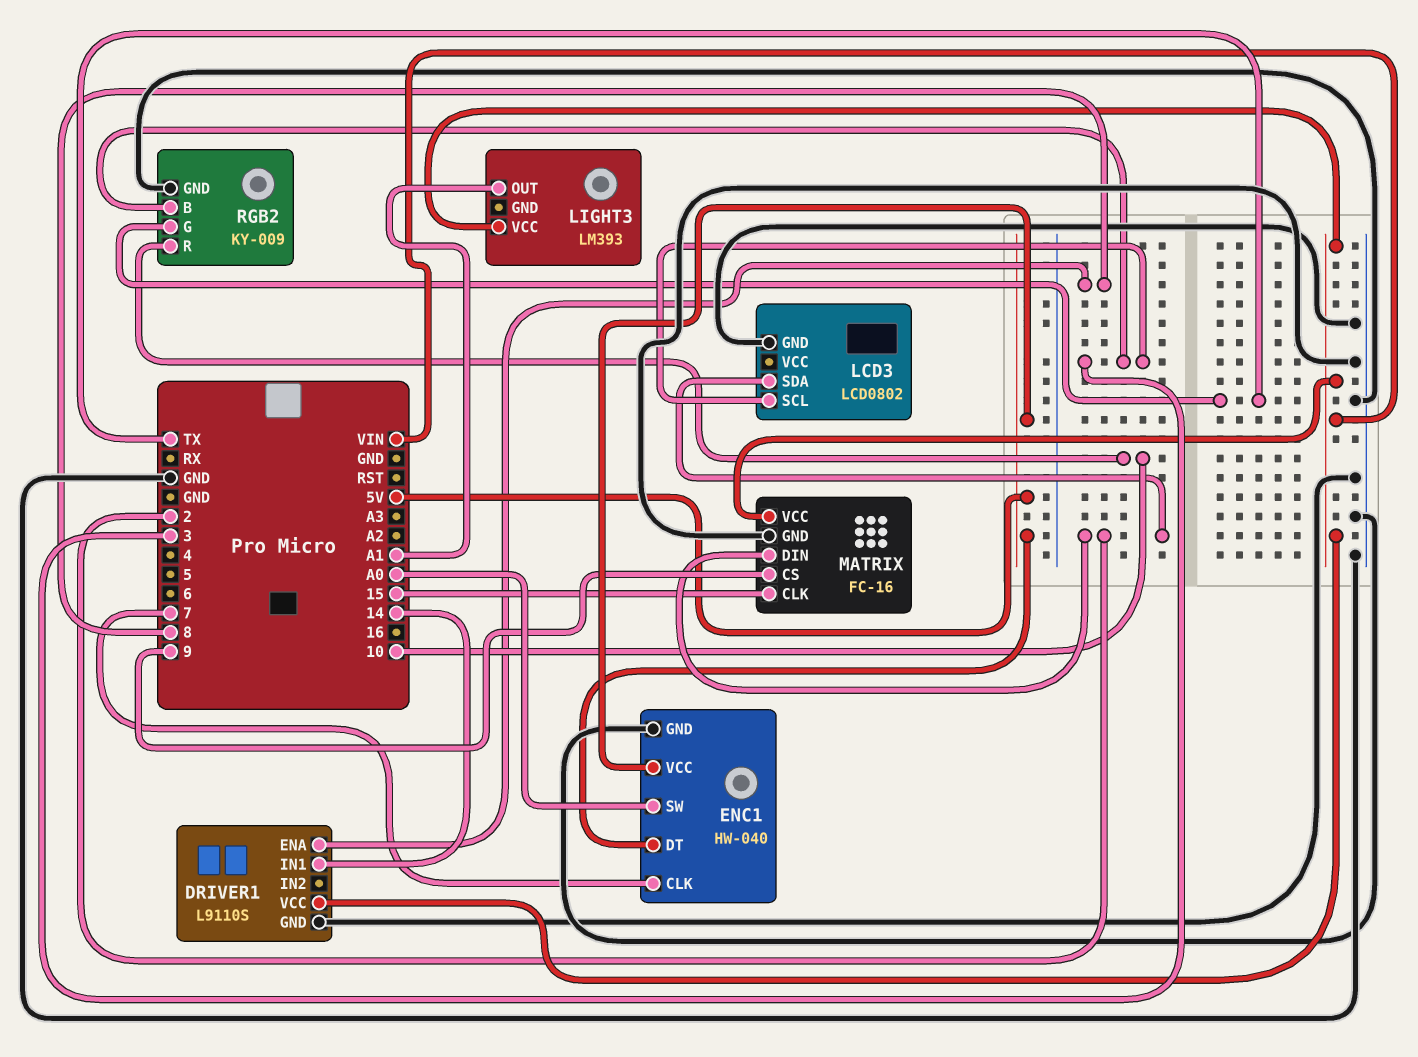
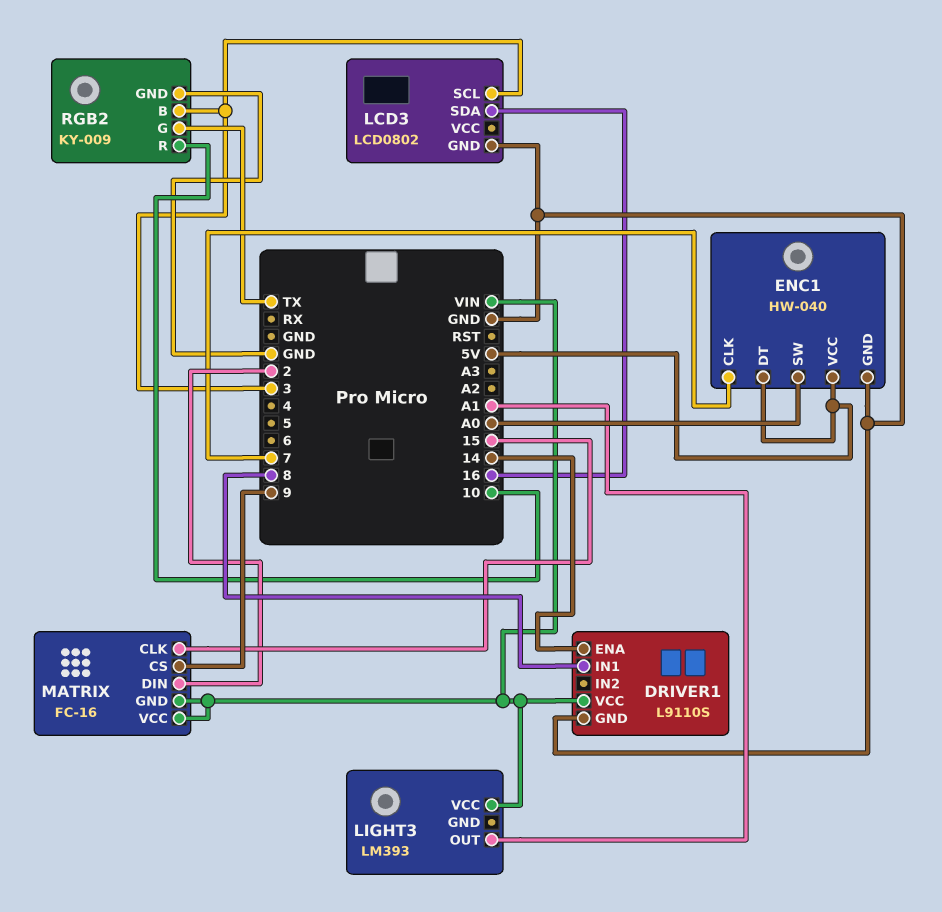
DRIVER1 pin ENA: 8 -> 14
DRIVER1 pin IN1: 14 -> 8
LCD3 pin SDA: 2 -> 16
MATRIX pin GND: GND -> VIN

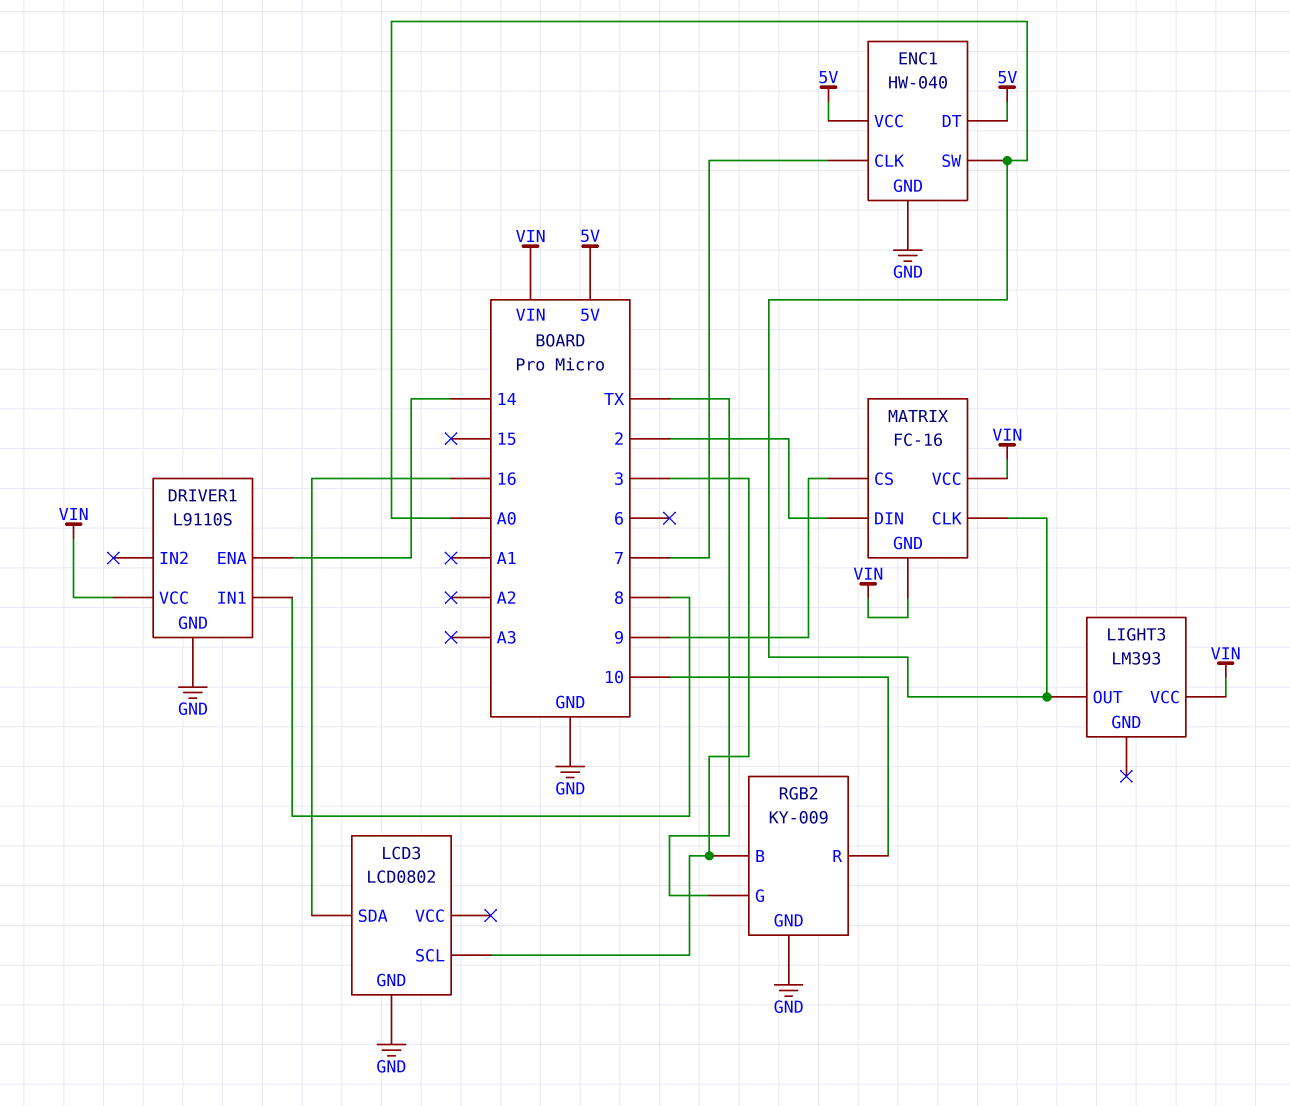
LIGHT3 pin OUT: A1 -> A0
MATRIX pin CLK: 15 -> A0

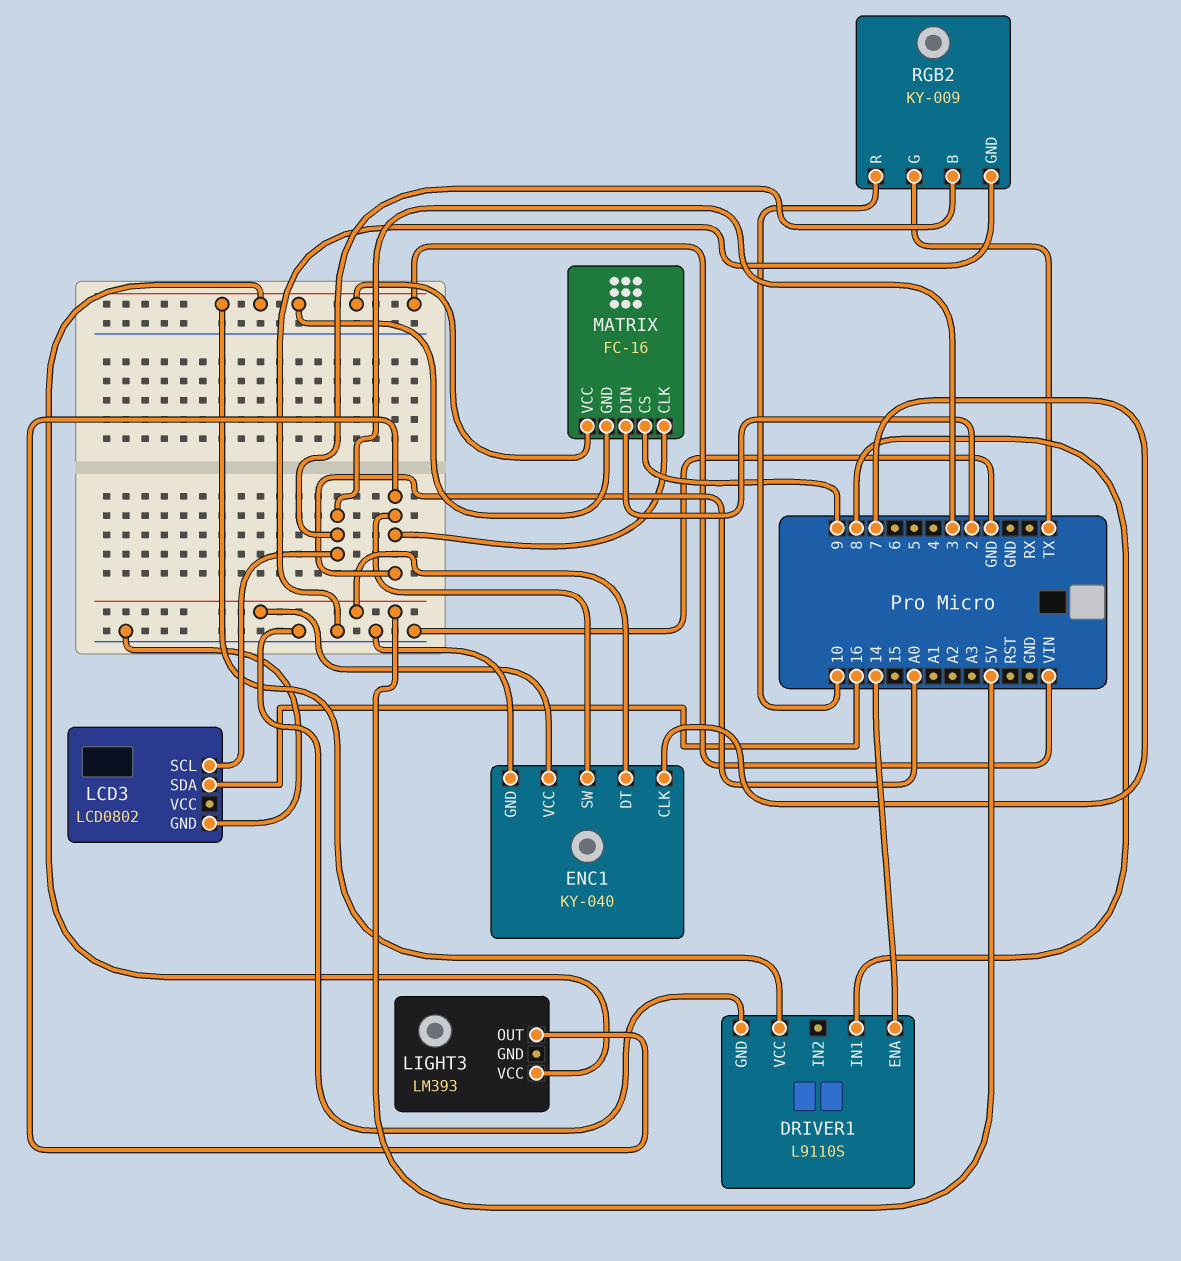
ENC1: HW-040 -> KY-040

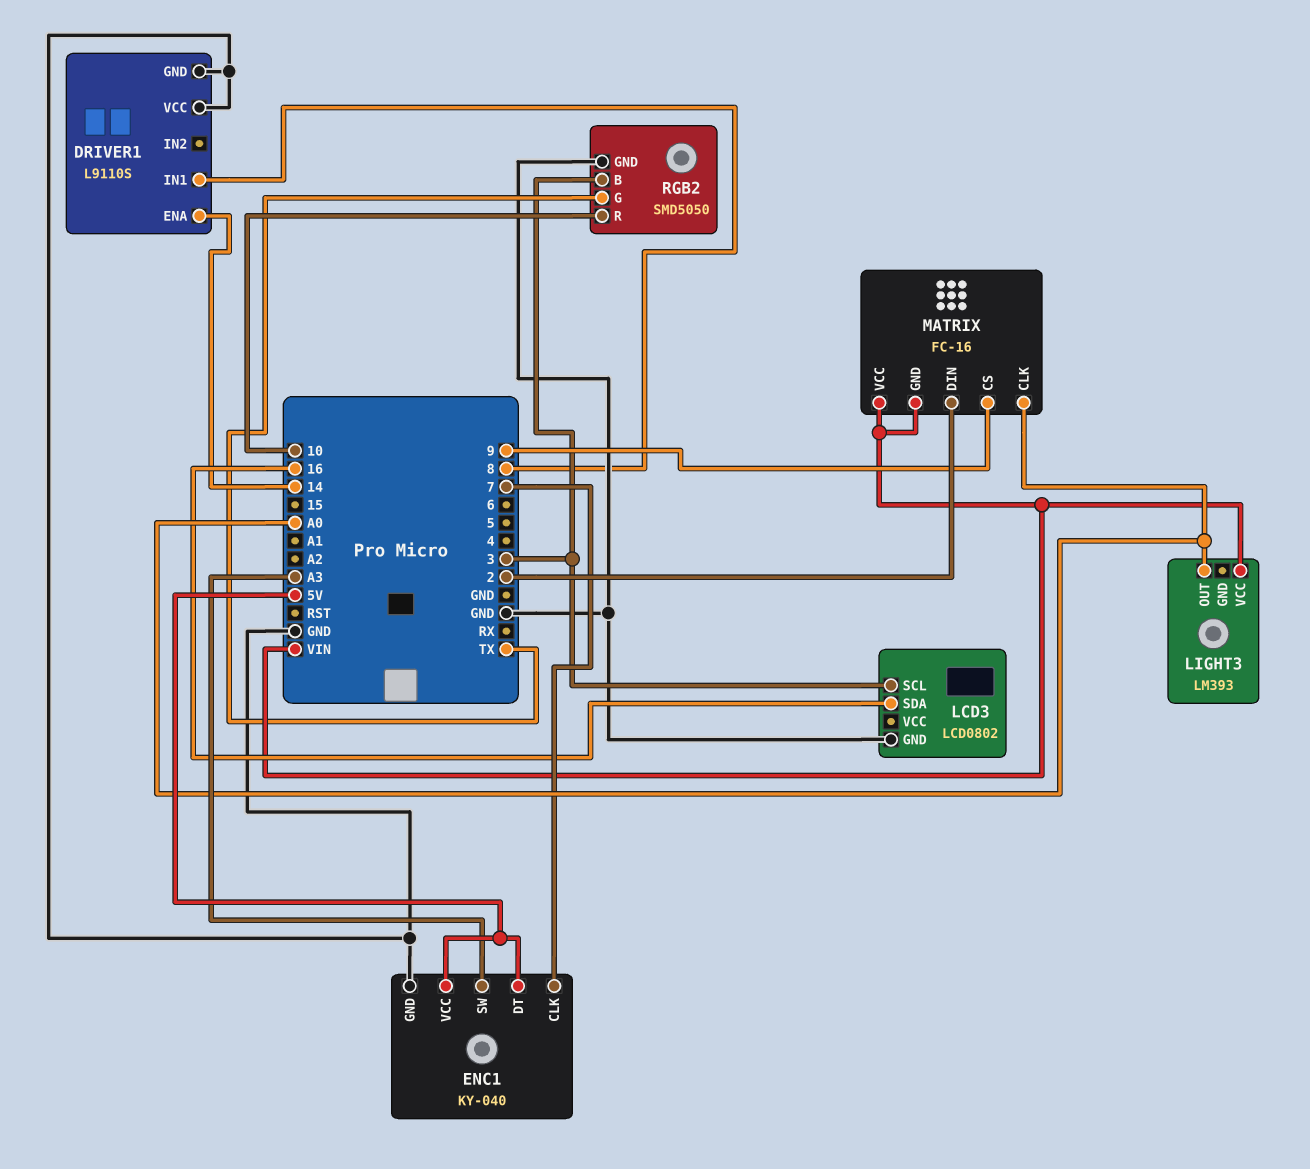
DRIVER1 pin VCC: VIN -> GND
ENC1 pin SW: A0 -> A3
RGB2: KY-009 -> SMD5050

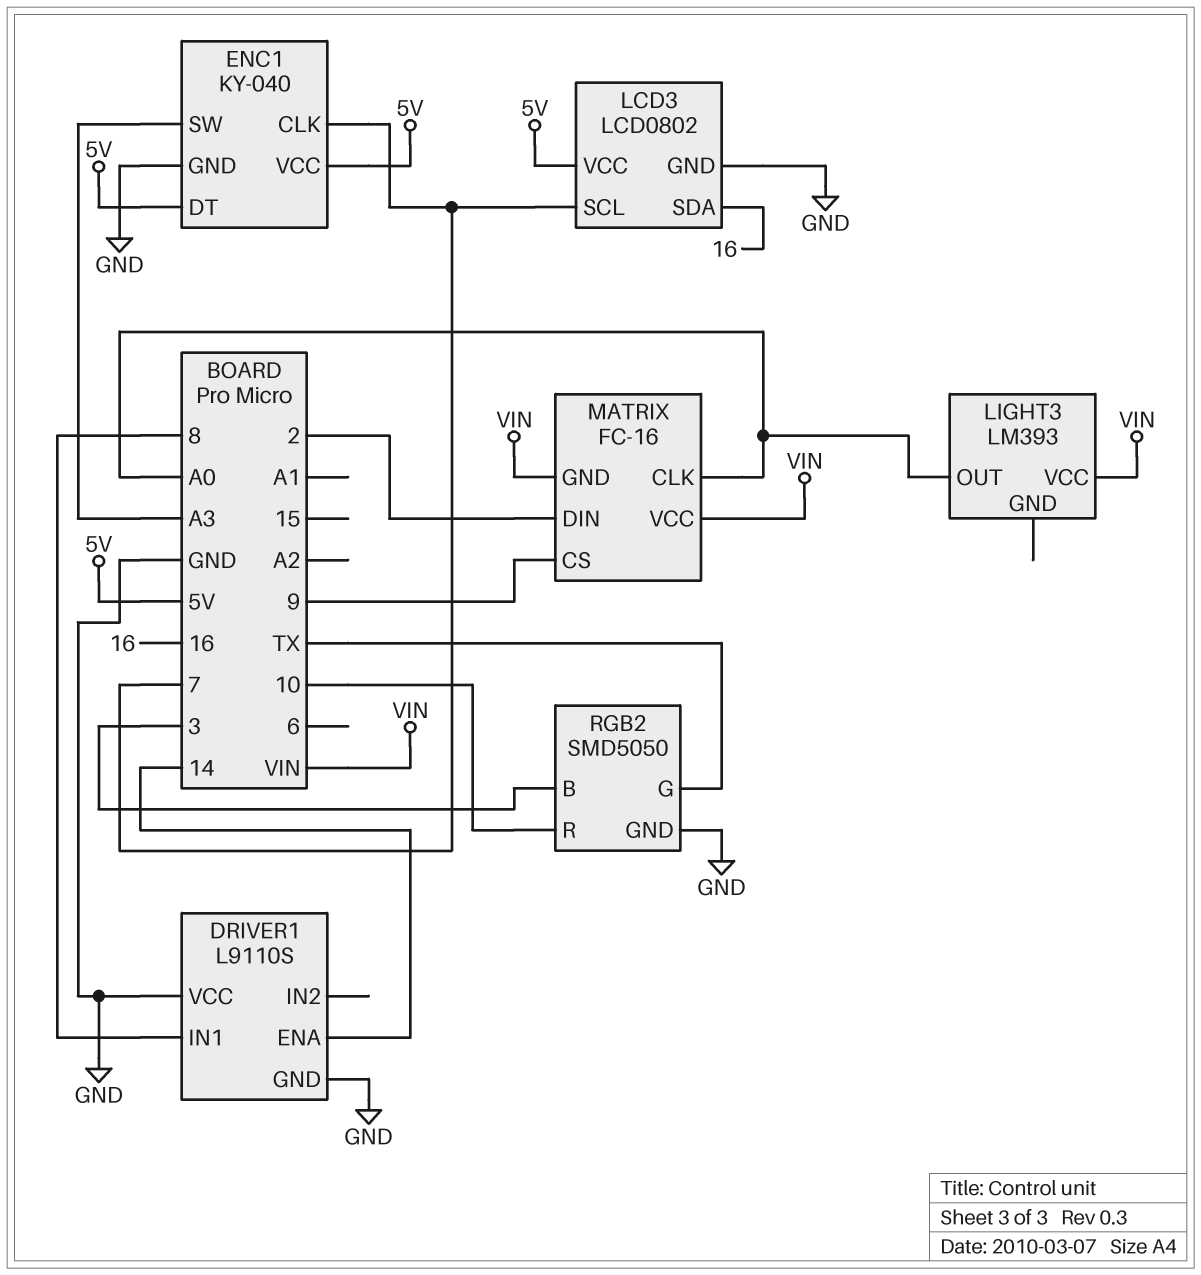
LCD3 pin SCL: 3 -> 7
LCD3 pin VCC: none -> 5V

